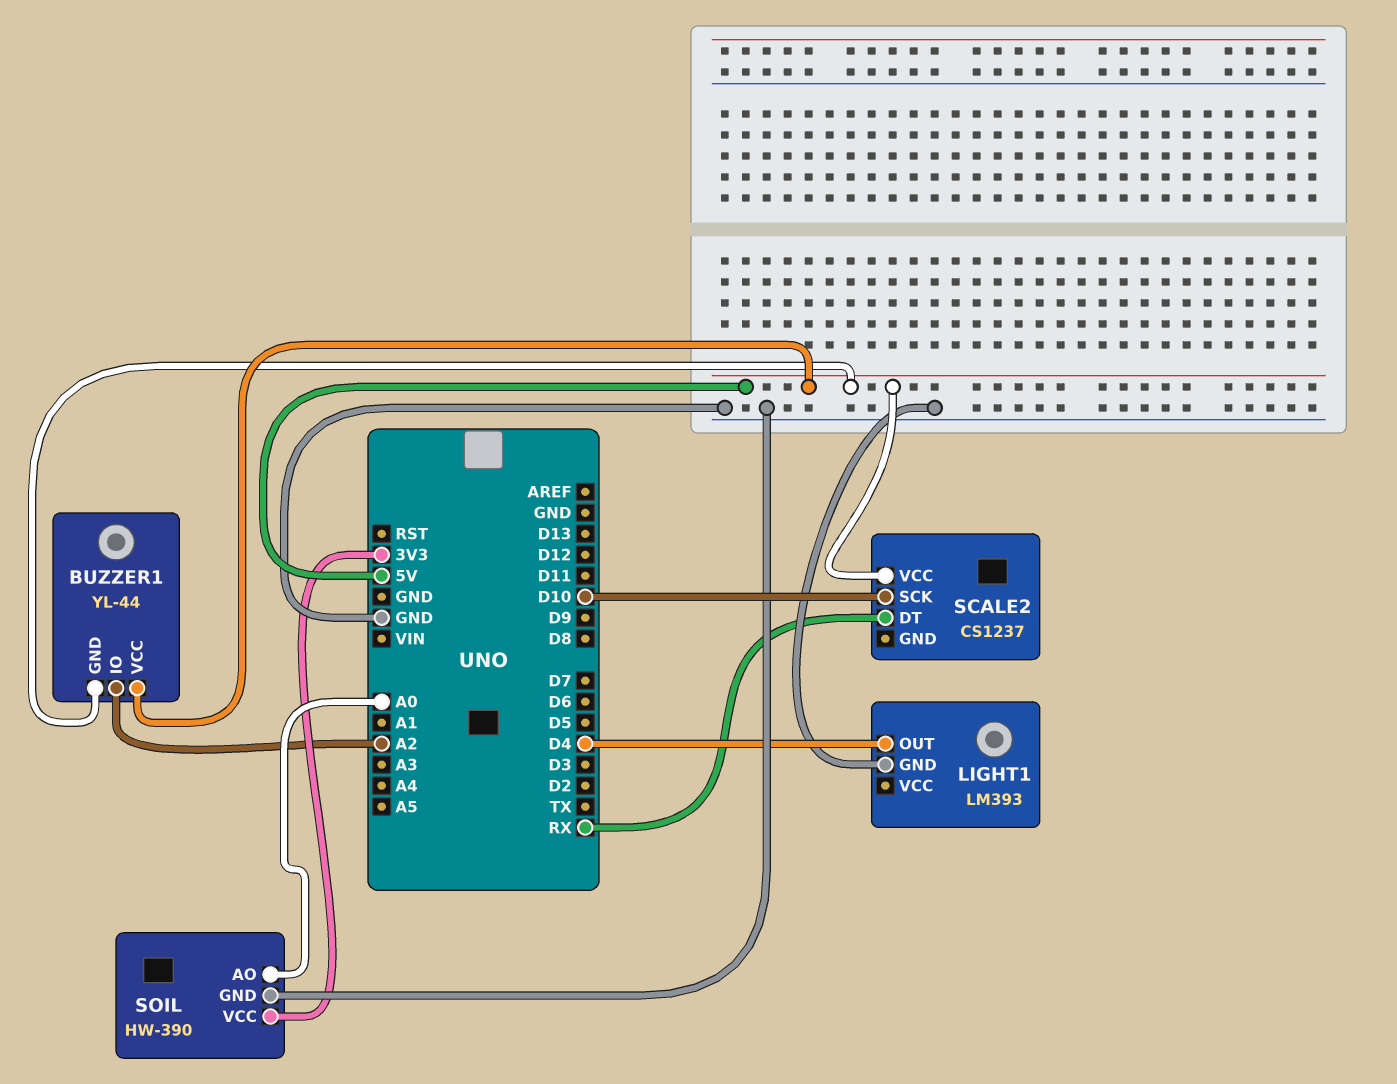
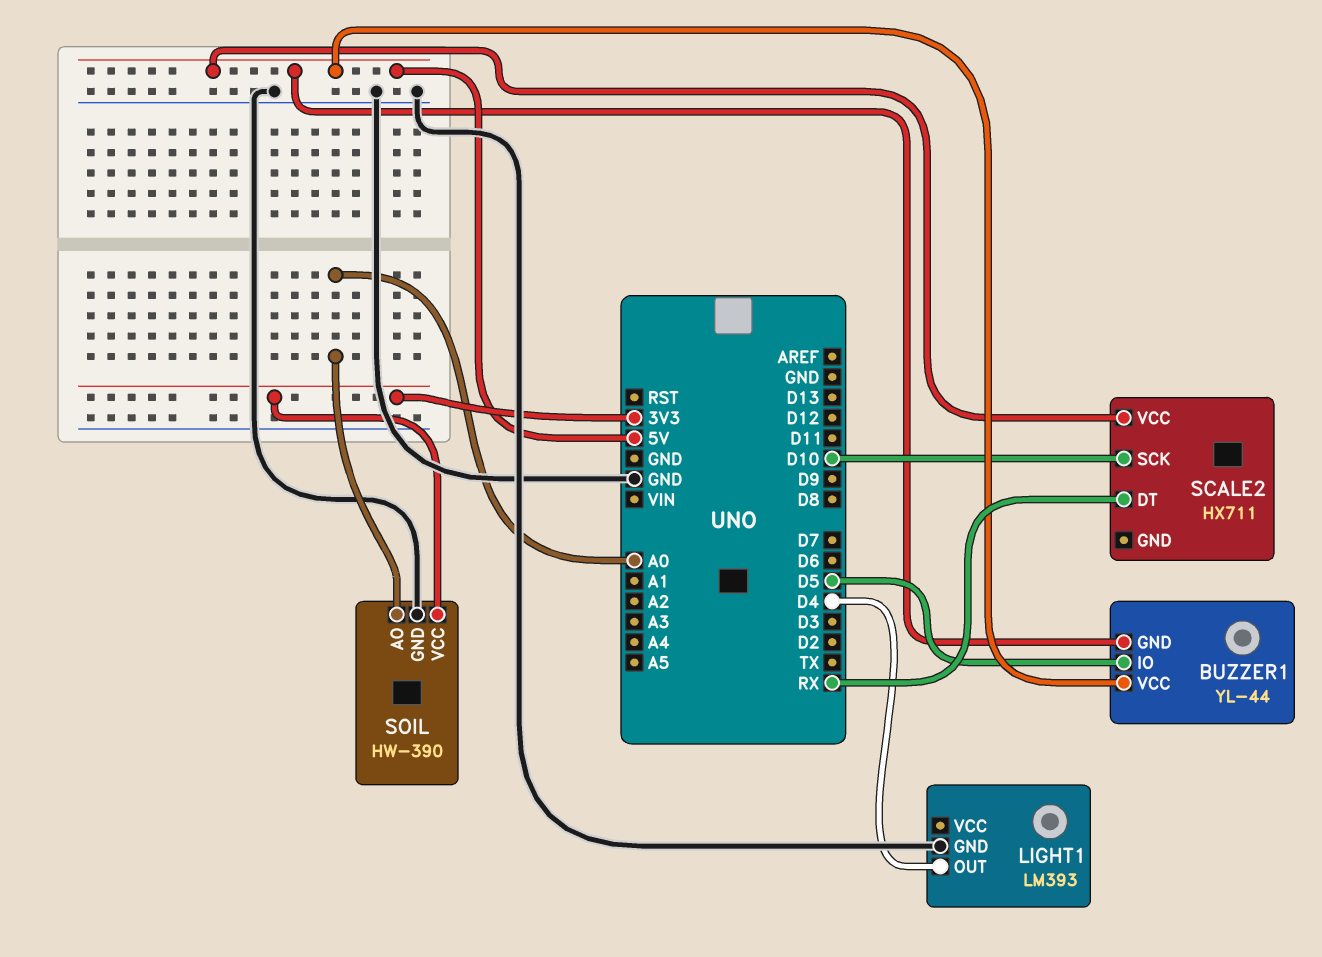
BUZZER1 pin IO: A2 -> D5
SCALE2: CS1237 -> HX711

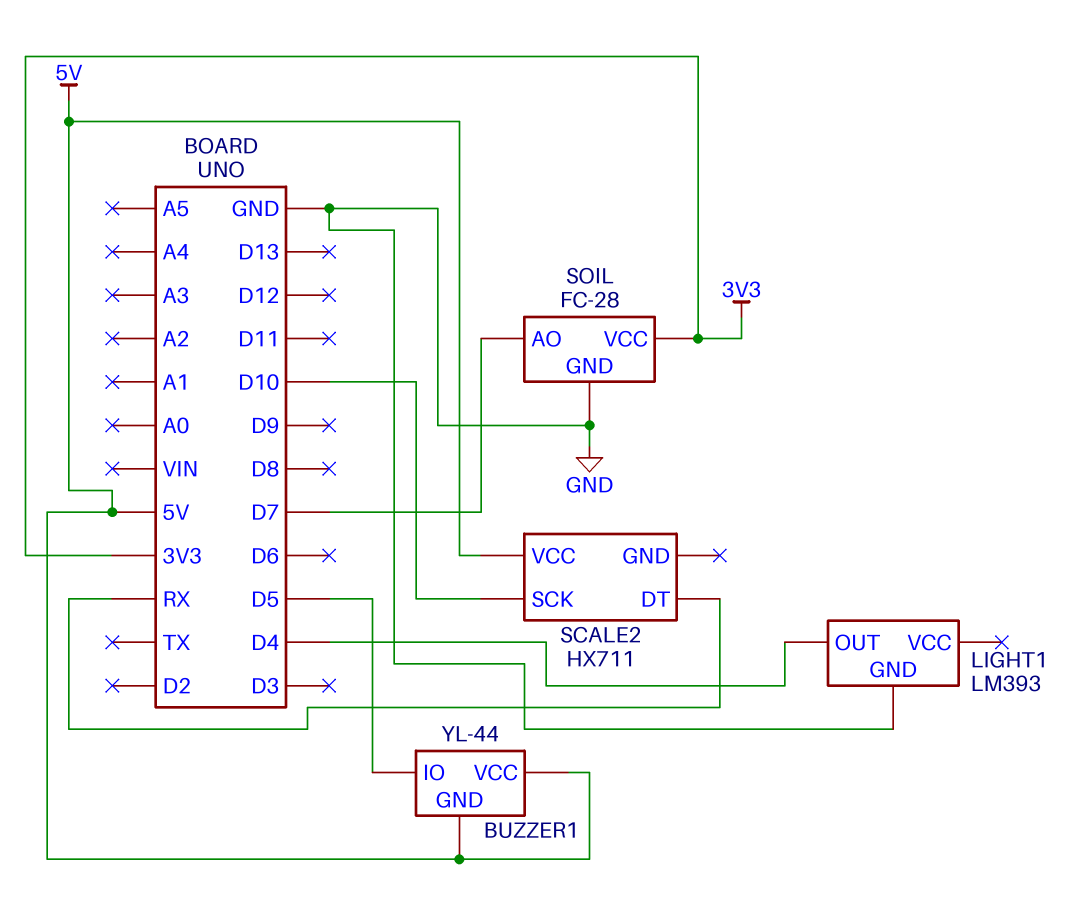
SOIL: HW-390 -> FC-28
SOIL pin AO: A0 -> D7

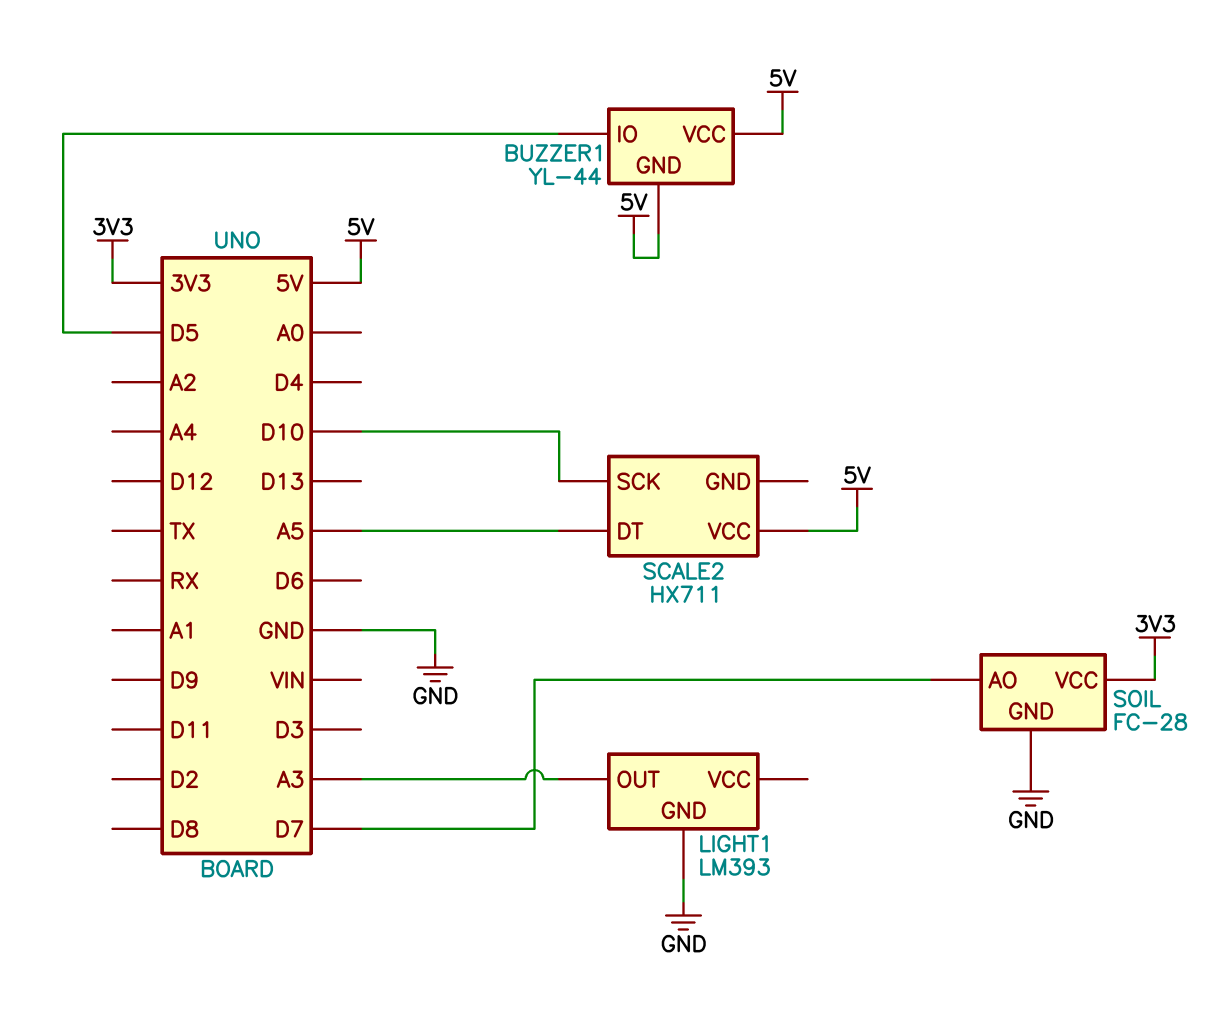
LIGHT1 pin OUT: D4 -> A3
SCALE2 pin DT: RX -> A5

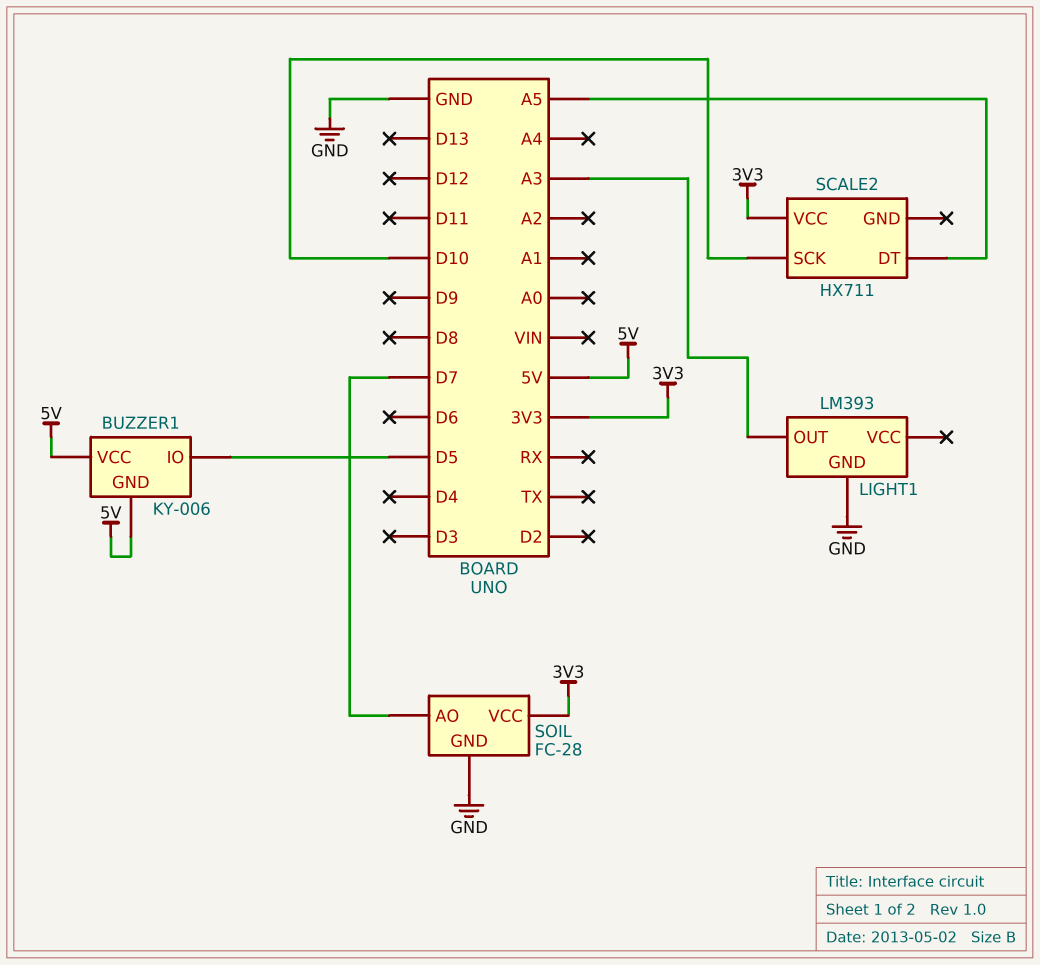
BUZZER1: YL-44 -> KY-006
SCALE2 pin VCC: 5V -> 3V3

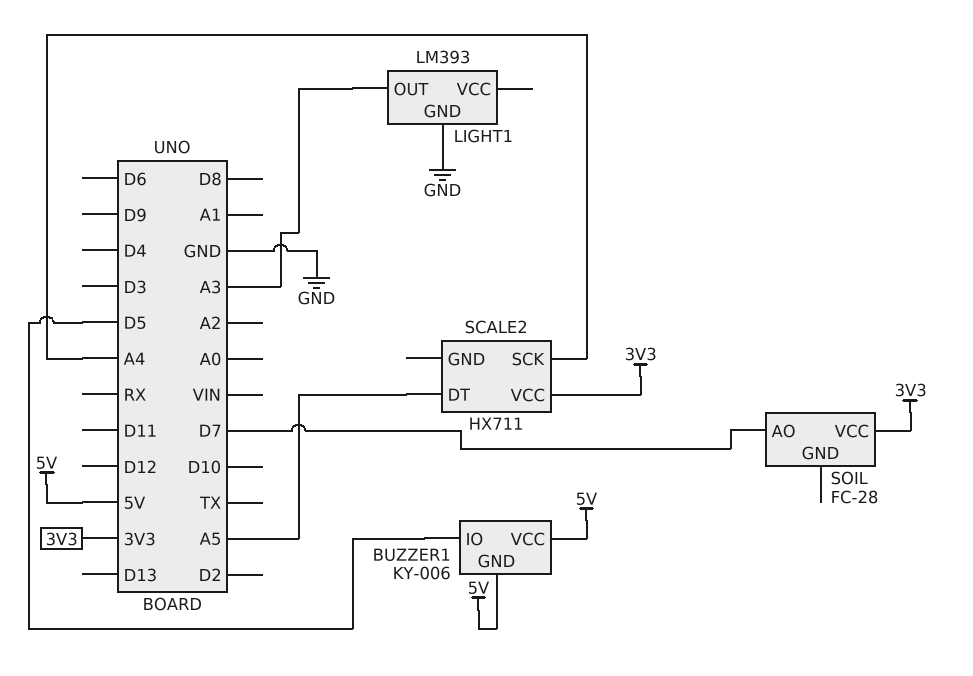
SCALE2 pin SCK: D10 -> A4
SOIL pin GND: GND -> none

